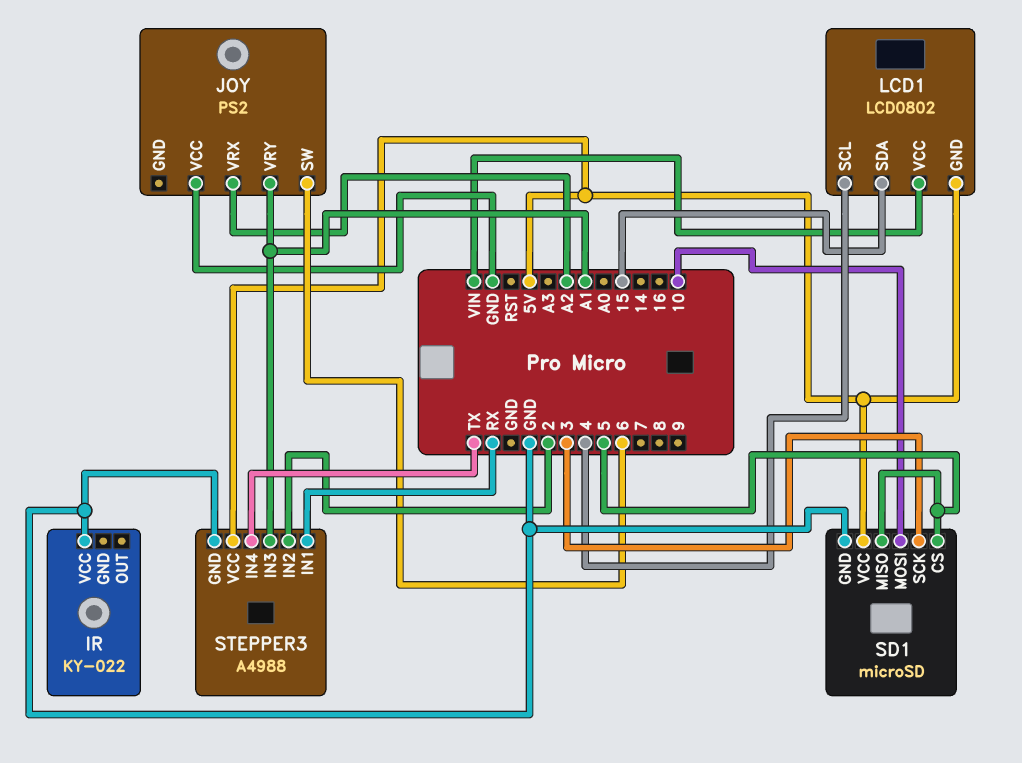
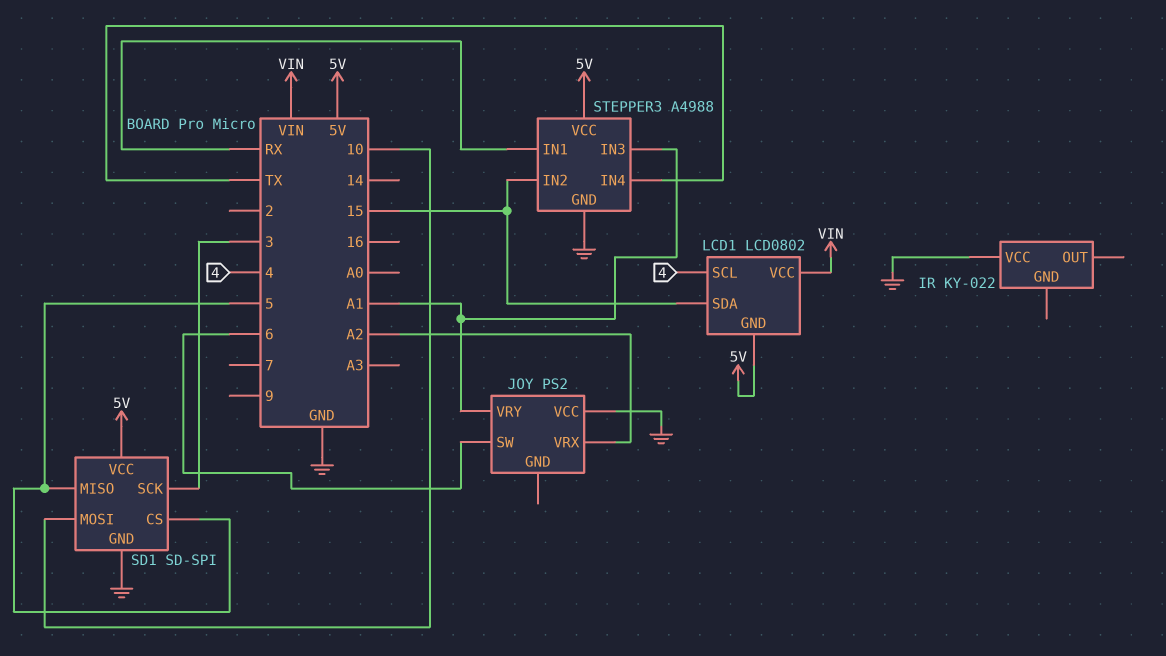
SD1: microSD -> SD-SPI
STEPPER3 pin IN2: 2 -> 15

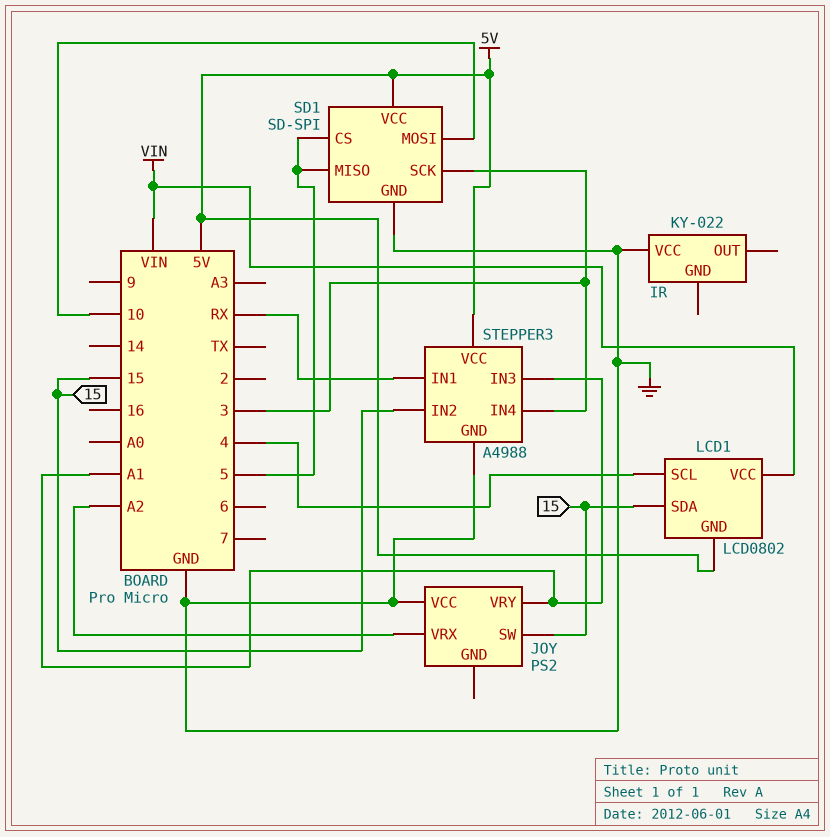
JOY pin SW: 6 -> 15
STEPPER3 pin IN4: TX -> 3

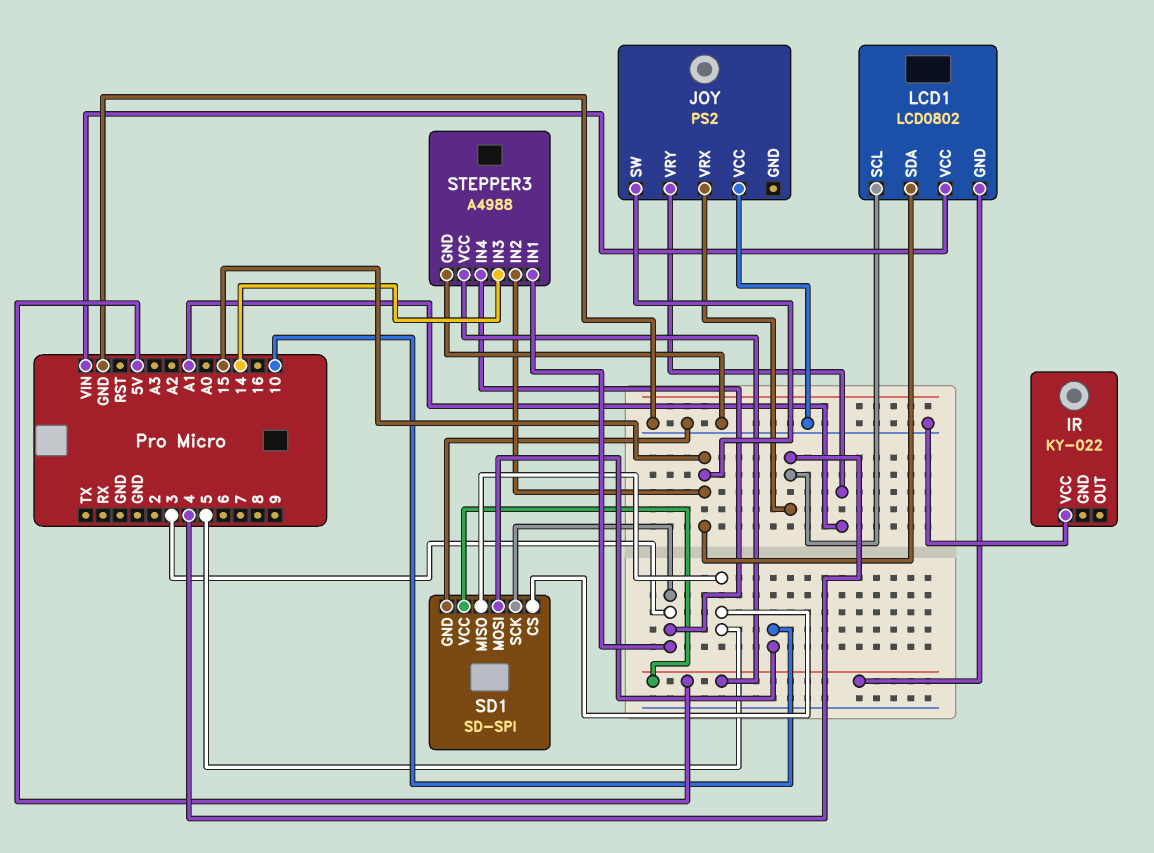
JOY pin VRX: A2 -> 4
STEPPER3 pin IN1: RX -> 3
STEPPER3 pin IN3: A1 -> 14

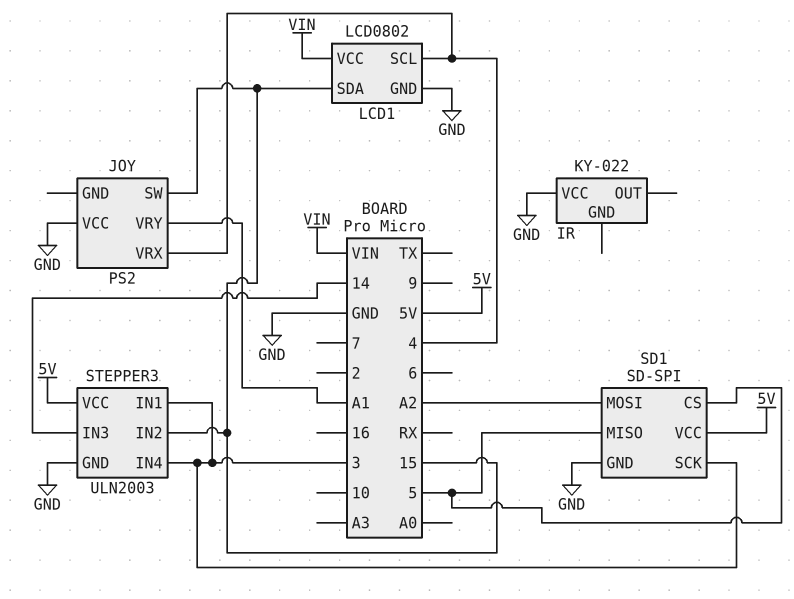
LCD1 pin GND: 5V -> GND
SD1 pin MOSI: 10 -> A2
STEPPER3: A4988 -> ULN2003

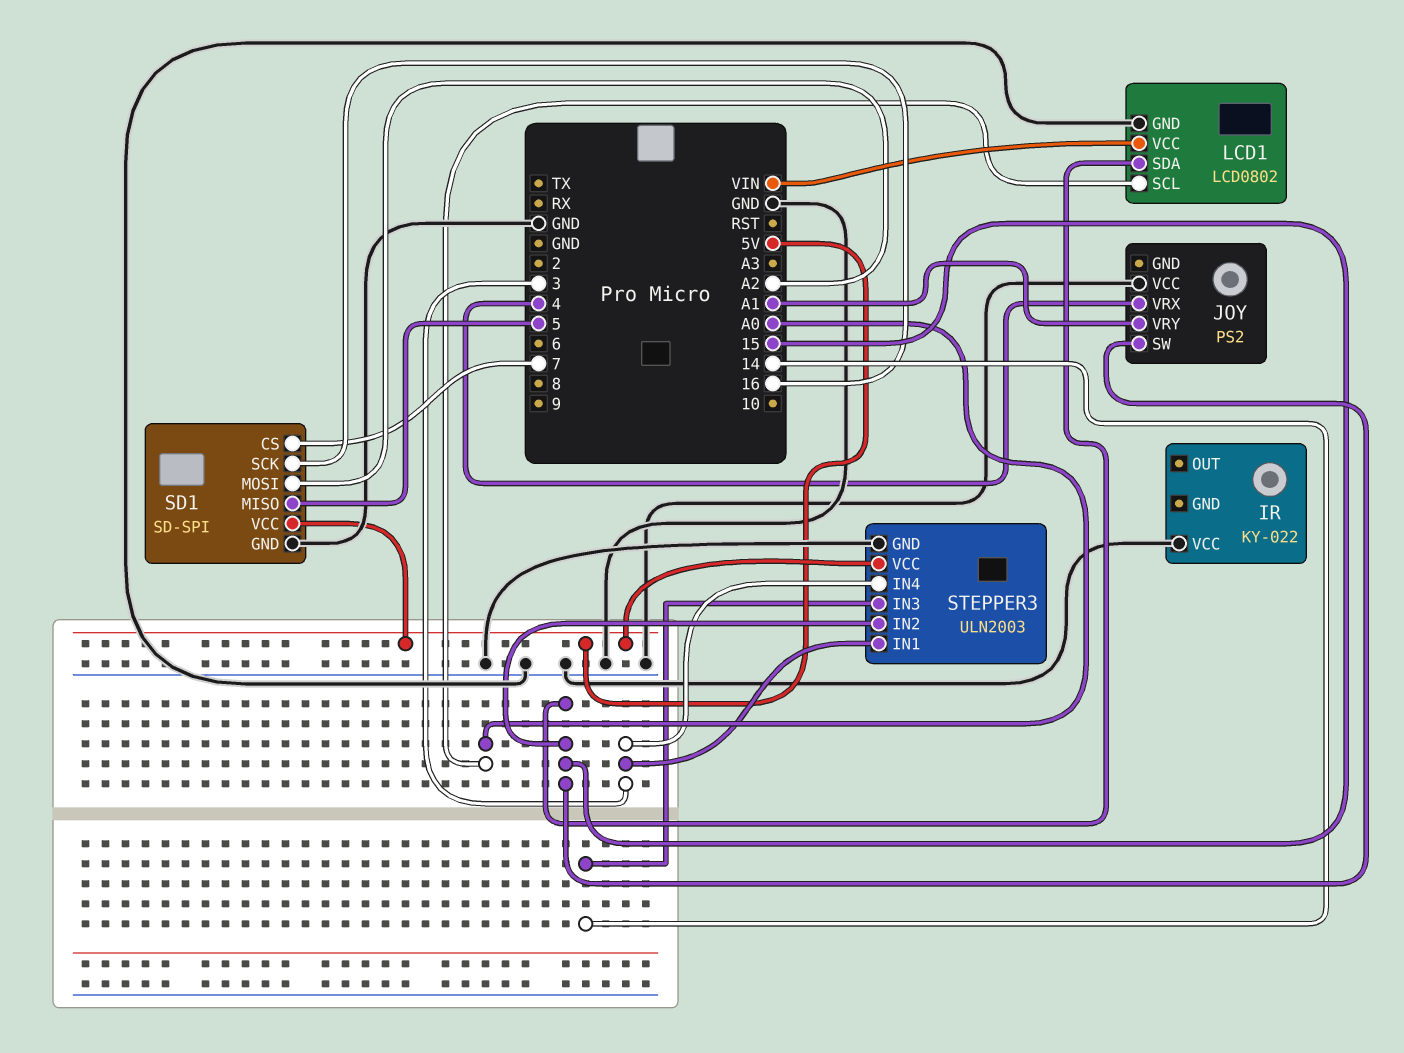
LCD1 pin SCL: 4 -> A0
SD1 pin CS: 5 -> 7
SD1 pin SCK: 3 -> 16

